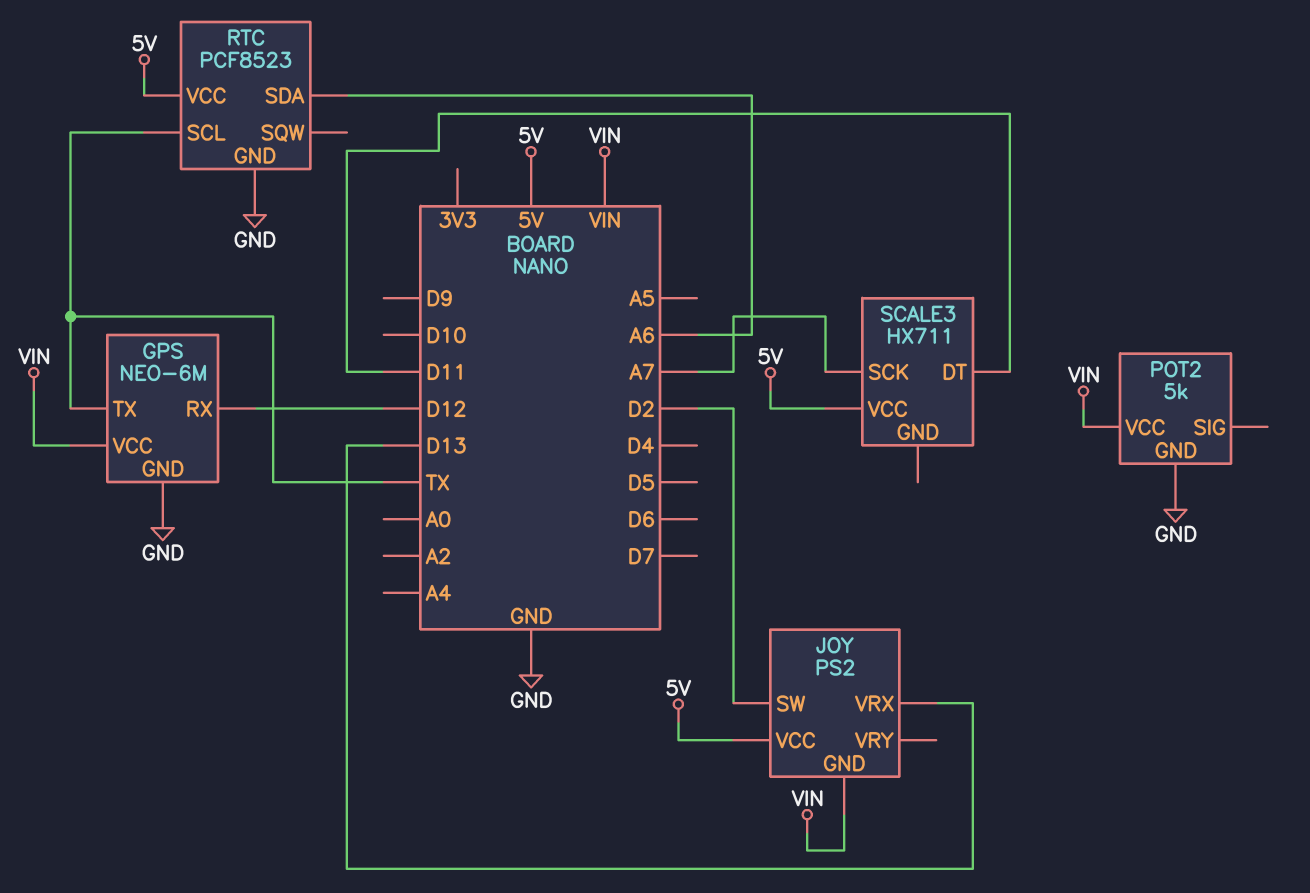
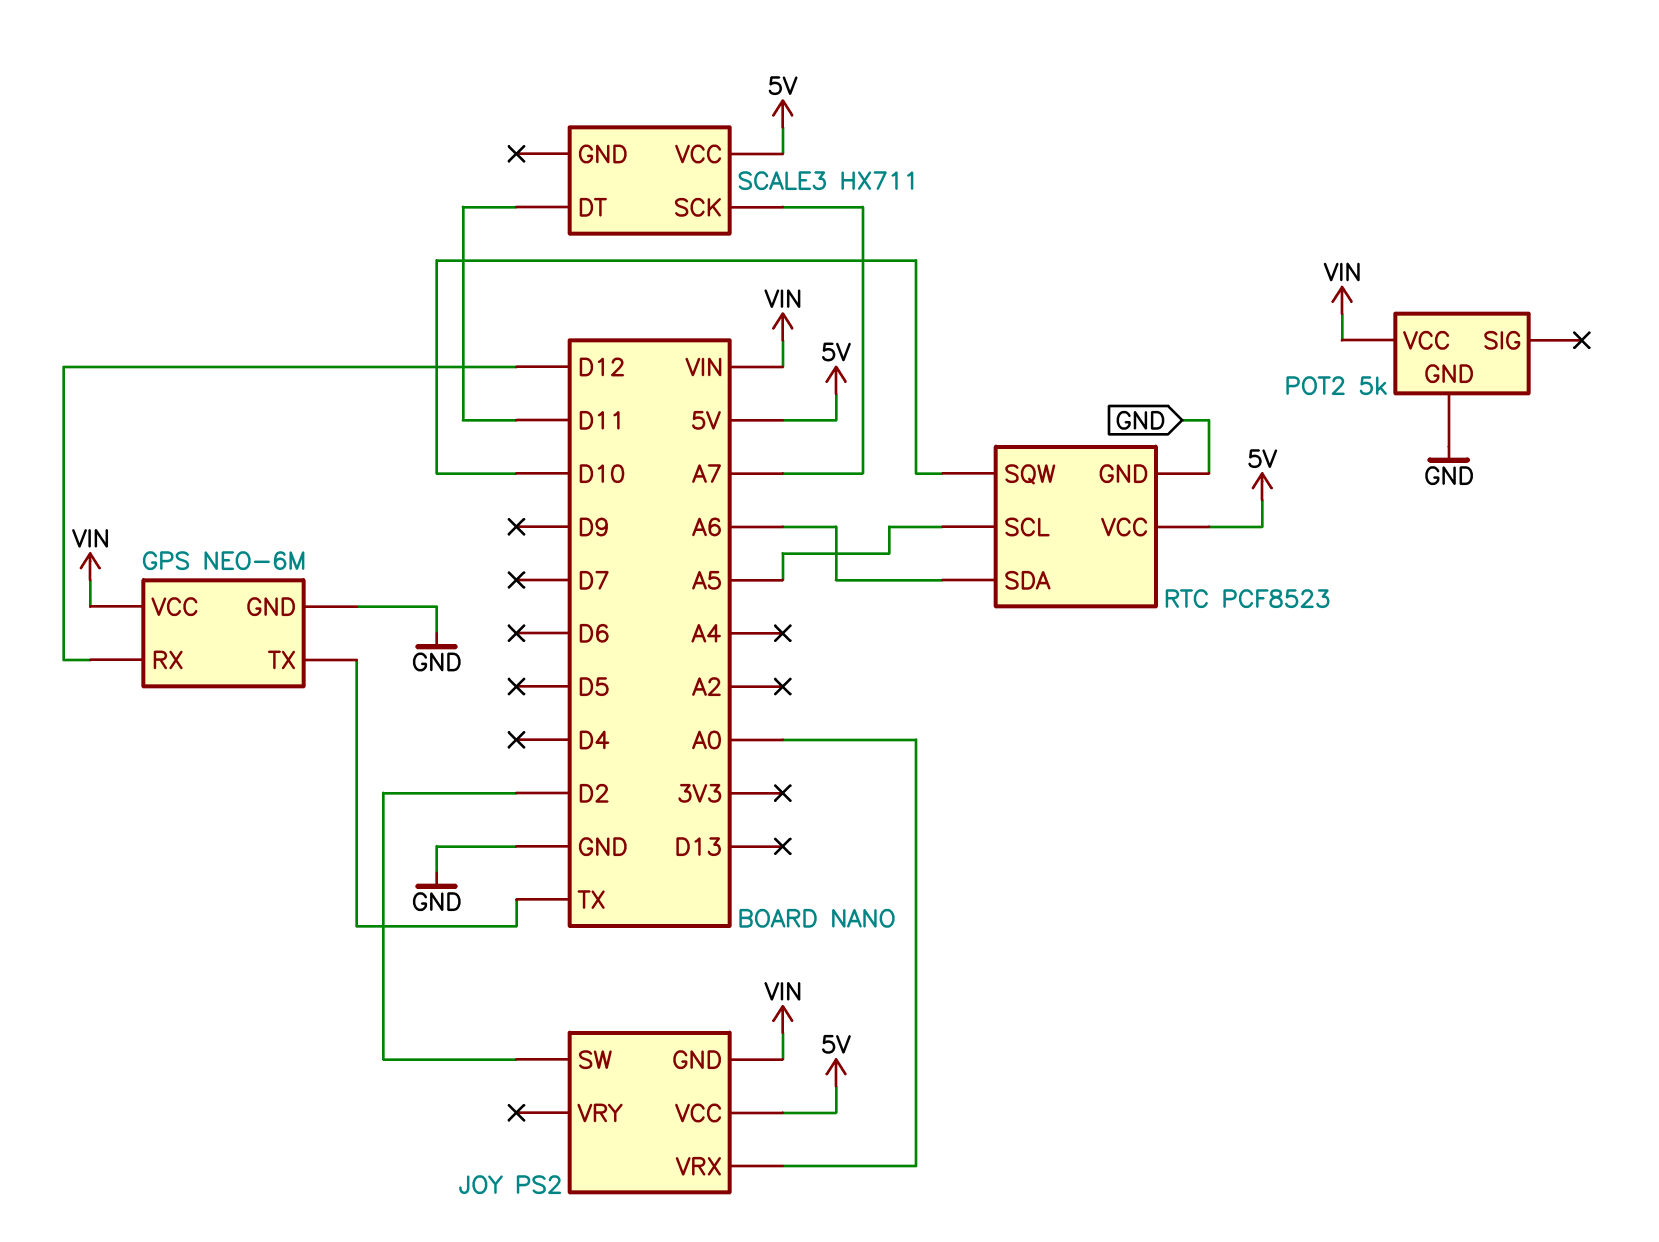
JOY pin VRX: D13 -> A0
RTC pin SCL: TX -> A5
RTC pin SQW: none -> D10

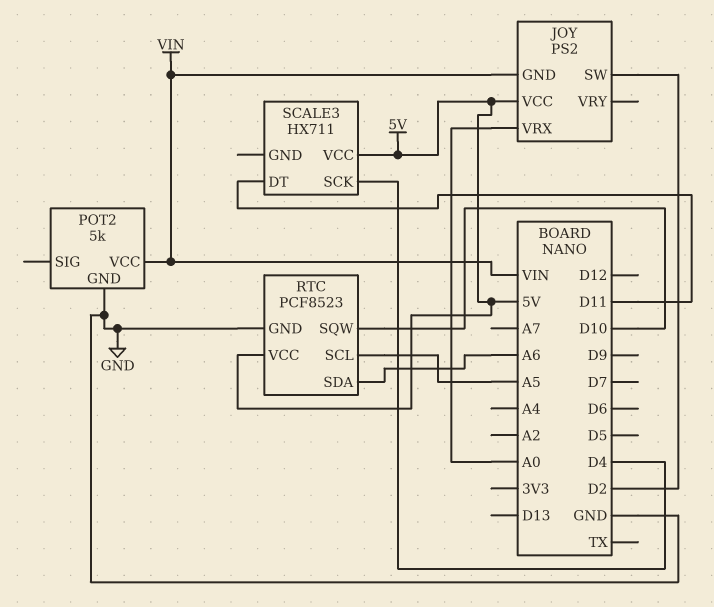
GPS: NEO-6M -> none
GPS pin GND: GND -> none
GPS pin RX: D12 -> none
GPS pin TX: TX -> none
GPS pin VCC: VIN -> none
SCALE3 pin SCK: A7 -> D4

